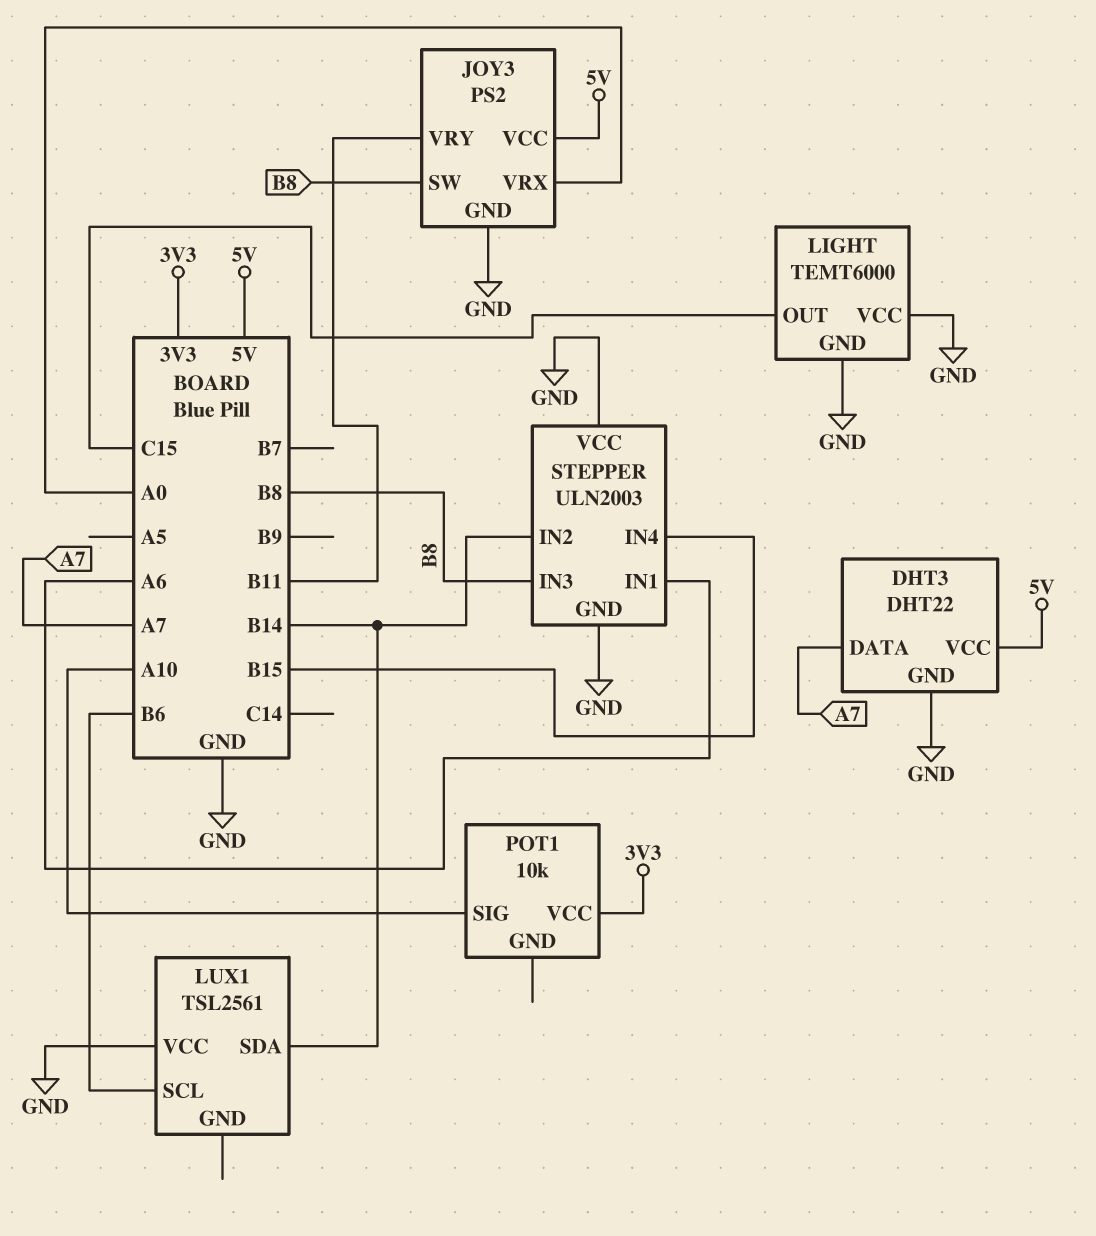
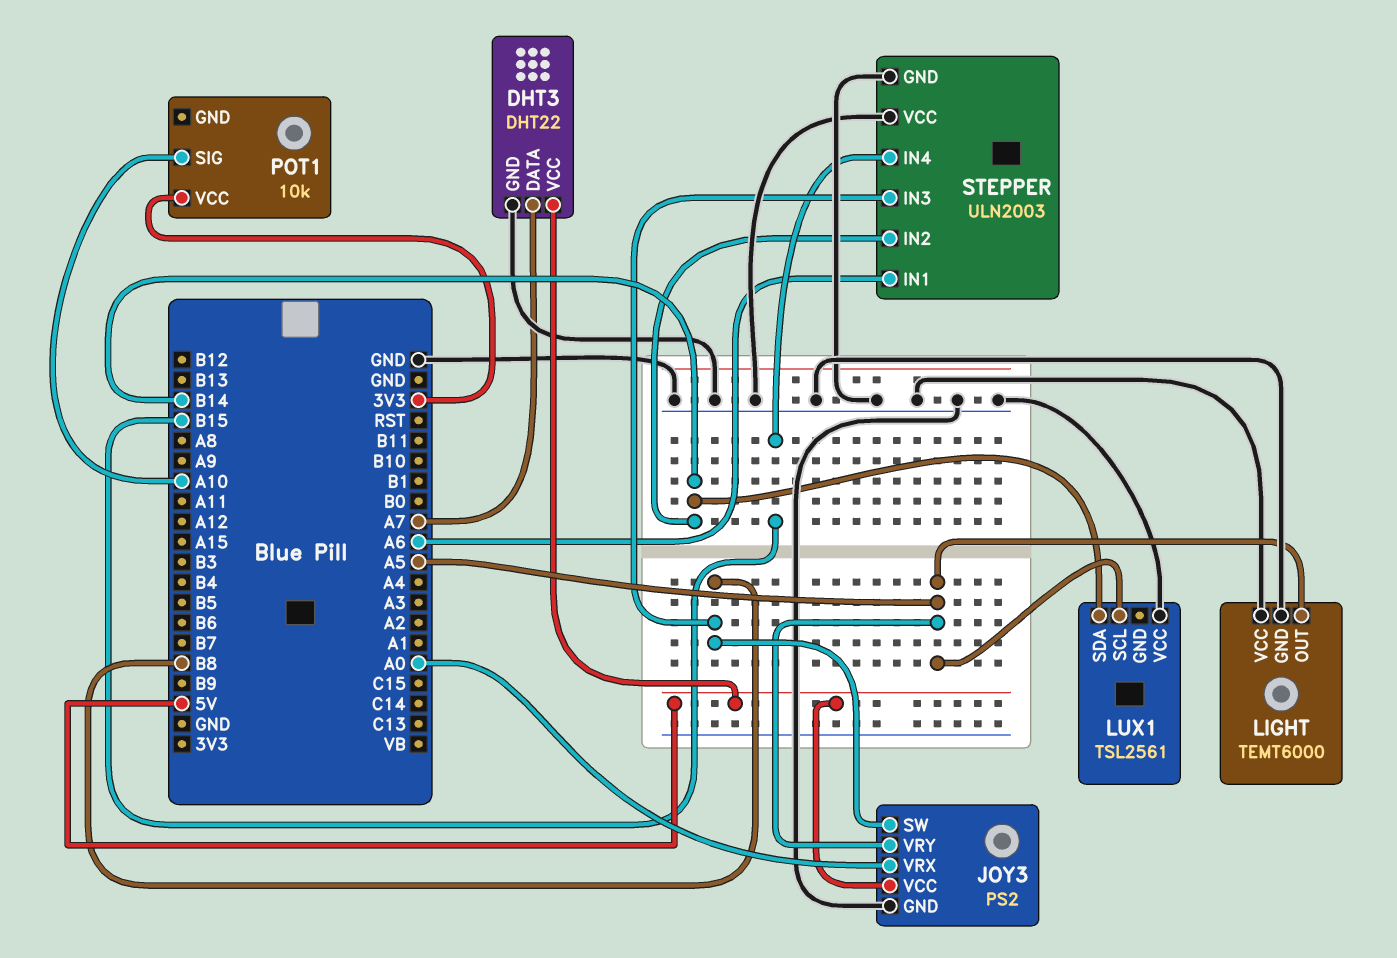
JOY3 pin VRY: B11 -> A5
LIGHT pin OUT: C15 -> A5
LUX1 pin SCL: B6 -> A5

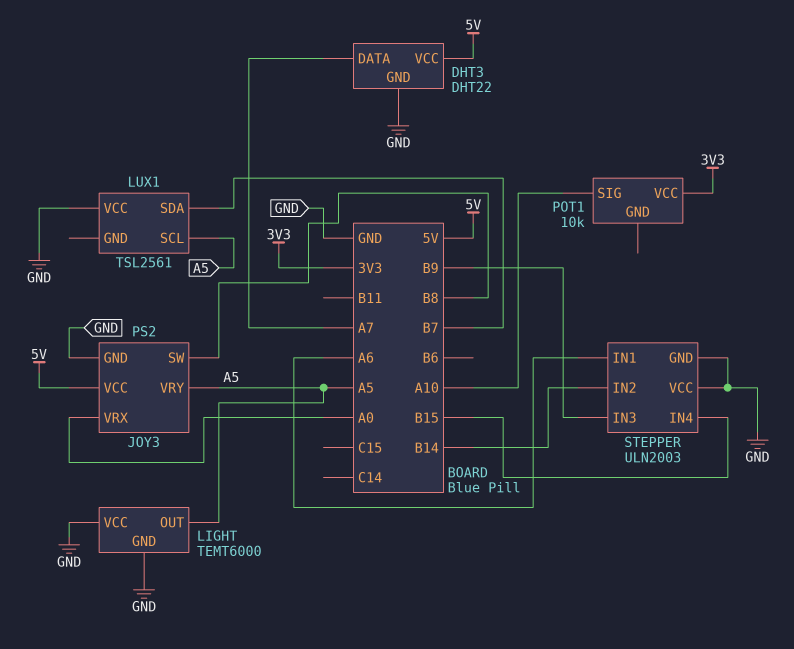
LUX1 pin SDA: B14 -> B7
STEPPER pin IN3: B8 -> B9

